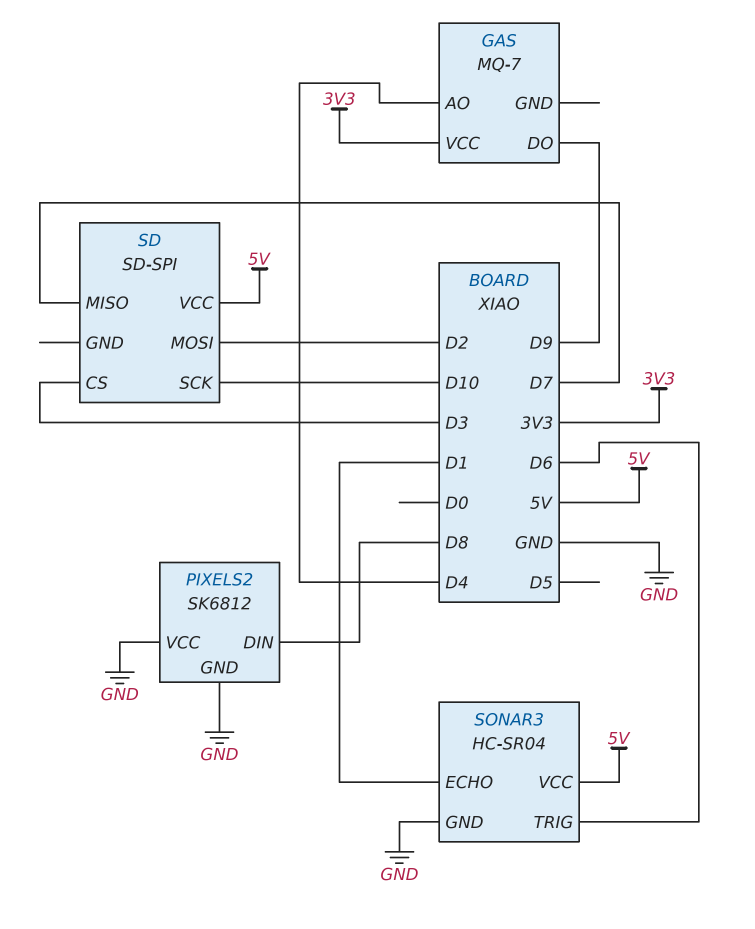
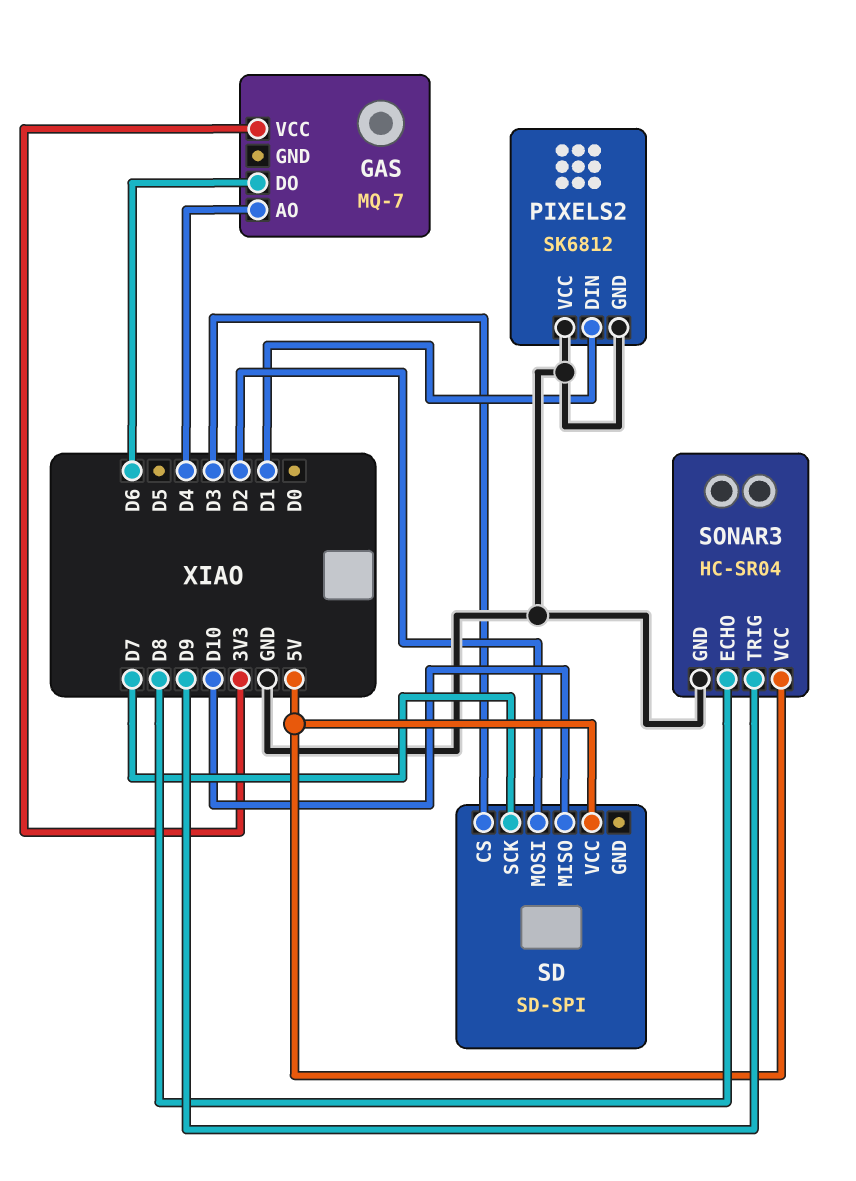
GAS pin DO: D9 -> D6
PIXELS2 pin DIN: D8 -> D1
SD pin MISO: D7 -> D10
SD pin SCK: D10 -> D7
SONAR3 pin ECHO: D1 -> D8
SONAR3 pin TRIG: D6 -> D9

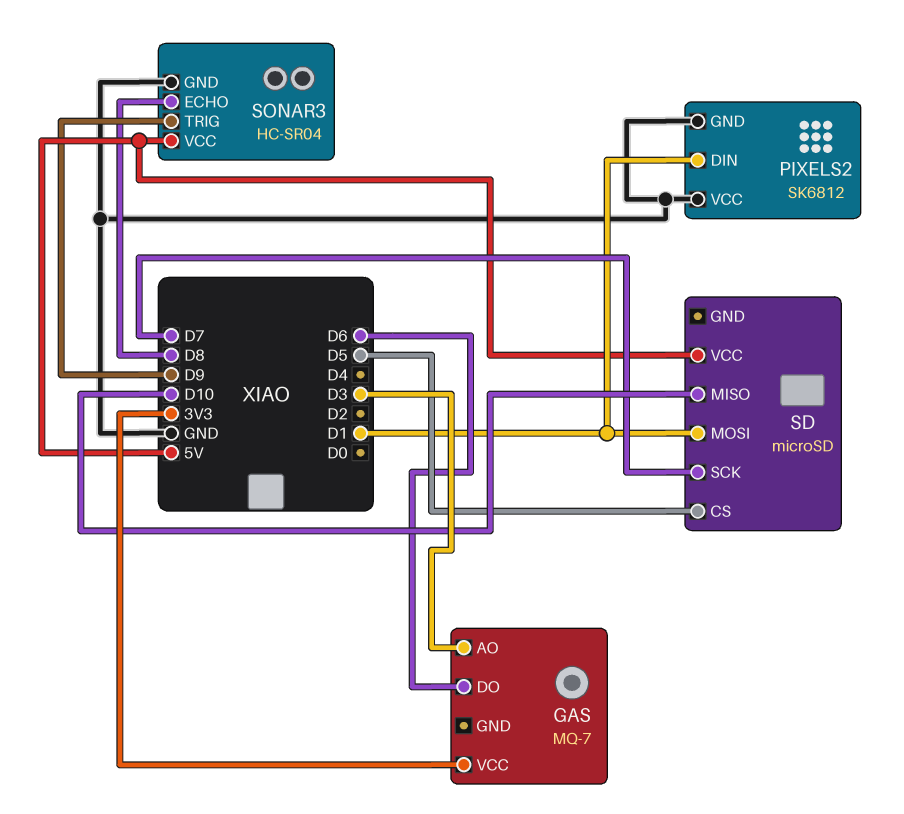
GAS pin AO: D4 -> D3
SD: SD-SPI -> microSD
SD pin CS: D3 -> D5
SD pin MOSI: D2 -> D1

